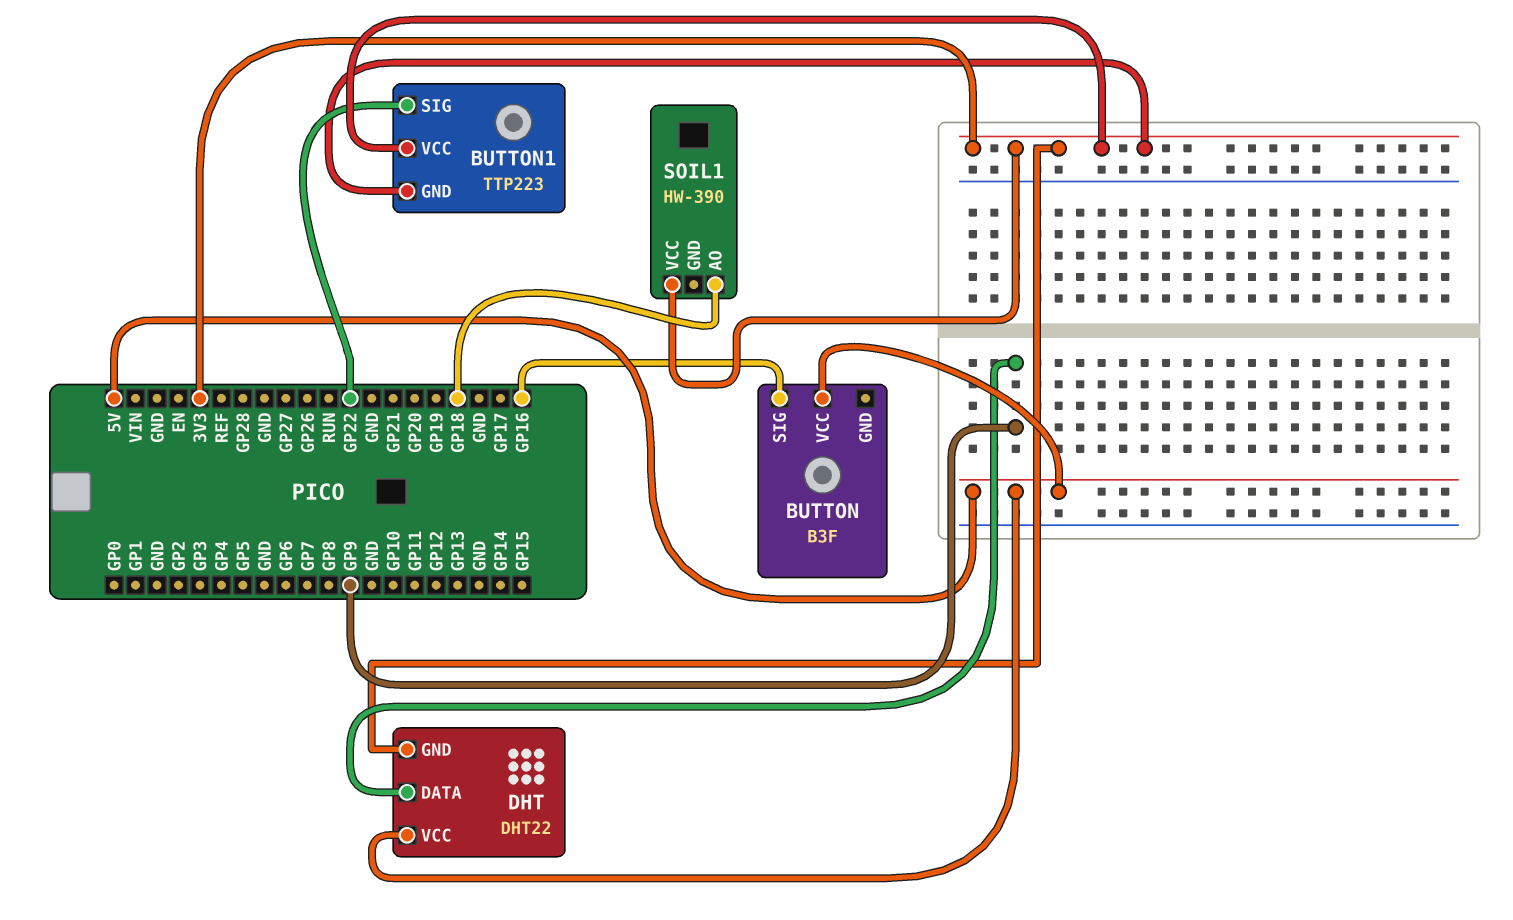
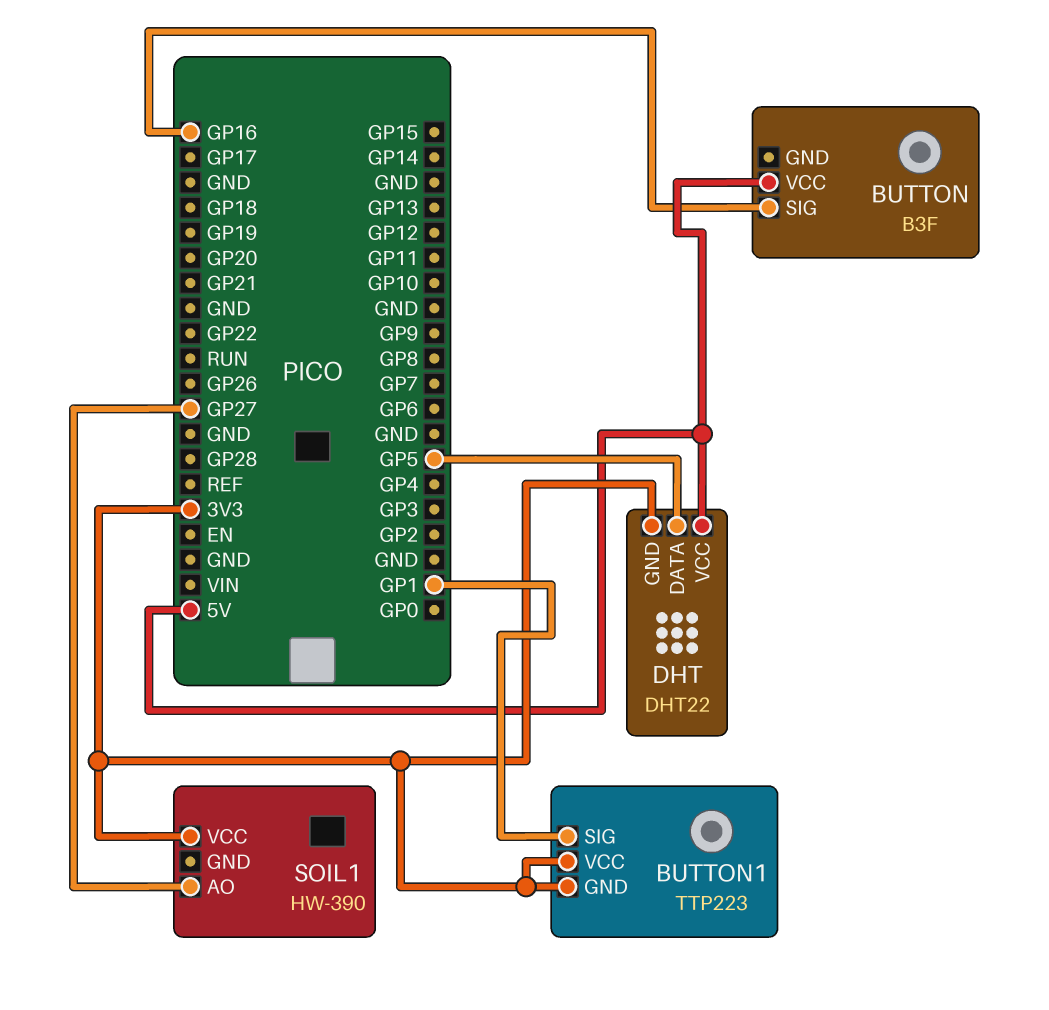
BUTTON1 pin SIG: GP22 -> GP1
DHT pin DATA: GP9 -> GP5
SOIL1 pin AO: GP18 -> GP27

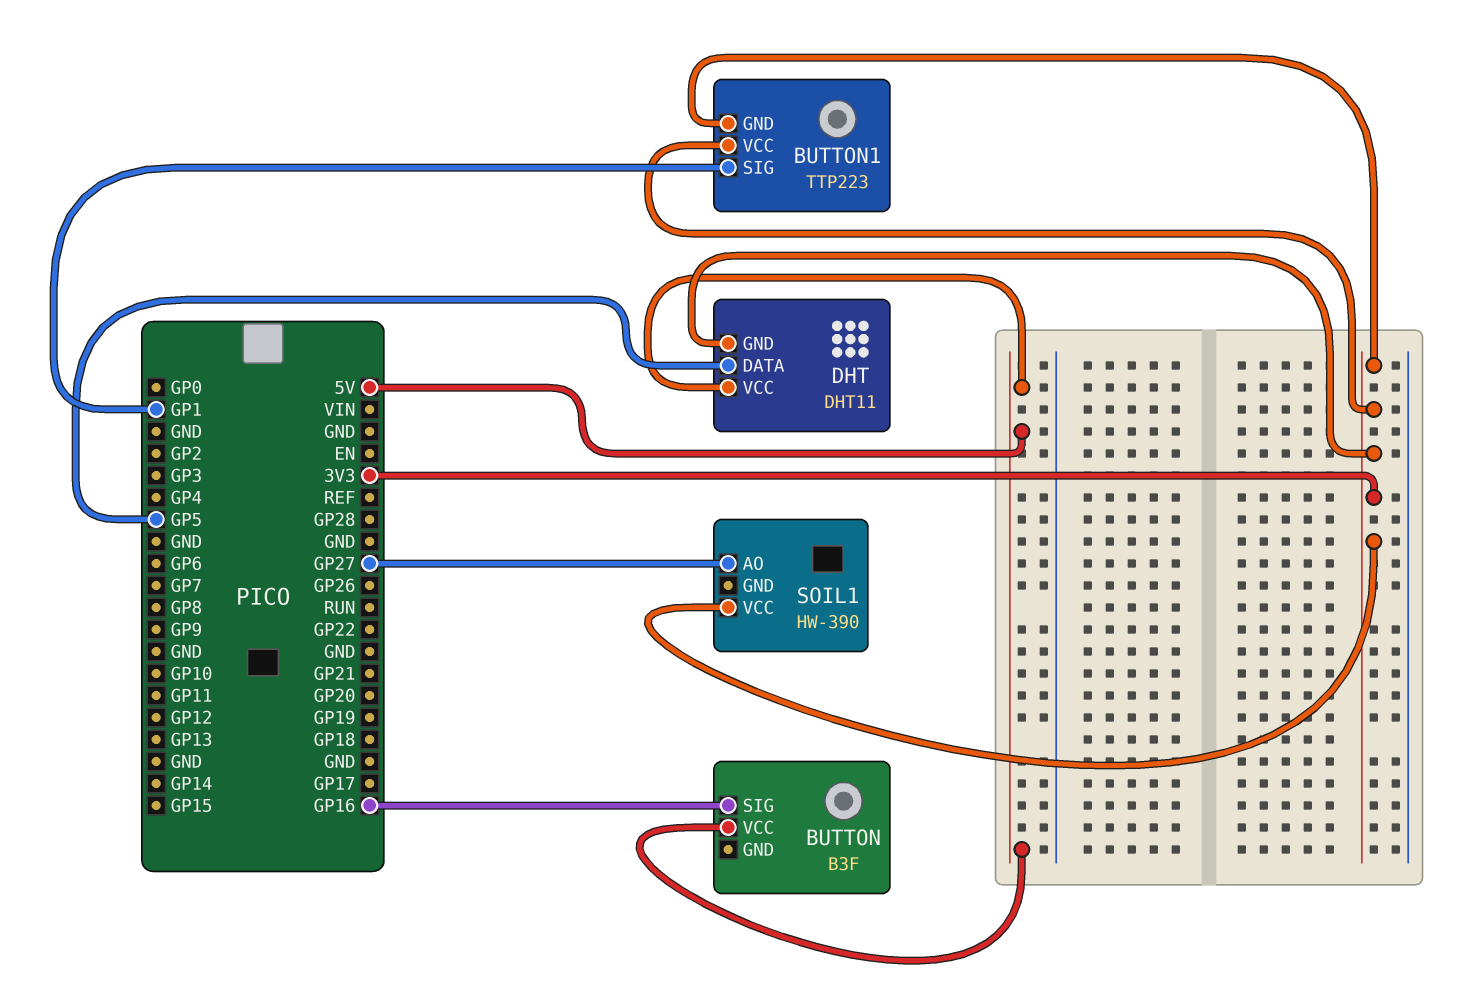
DHT: DHT22 -> DHT11

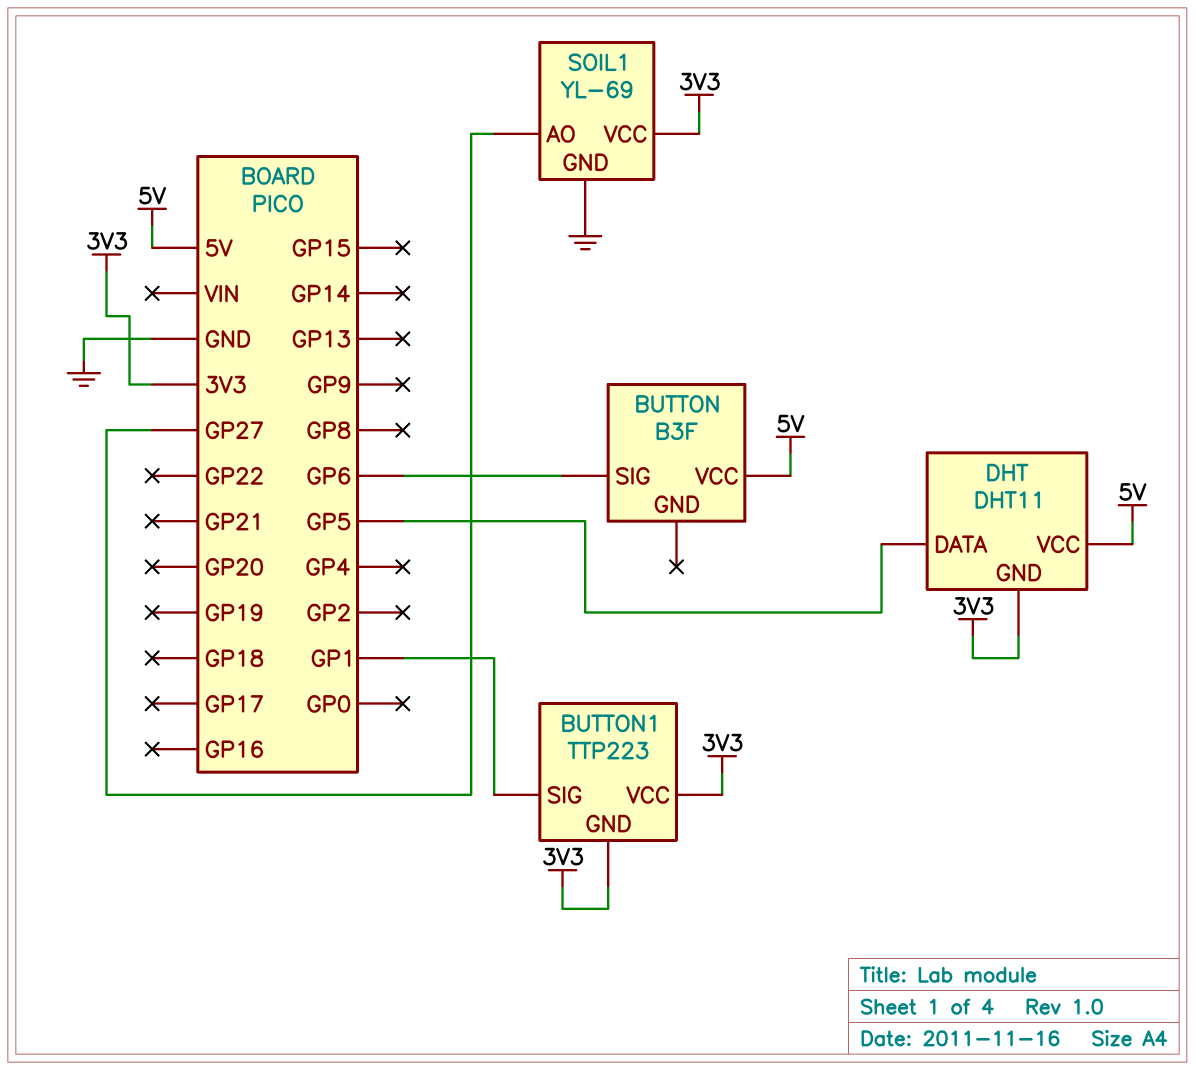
BUTTON pin SIG: GP16 -> GP6
SOIL1: HW-390 -> YL-69
SOIL1 pin GND: none -> GND

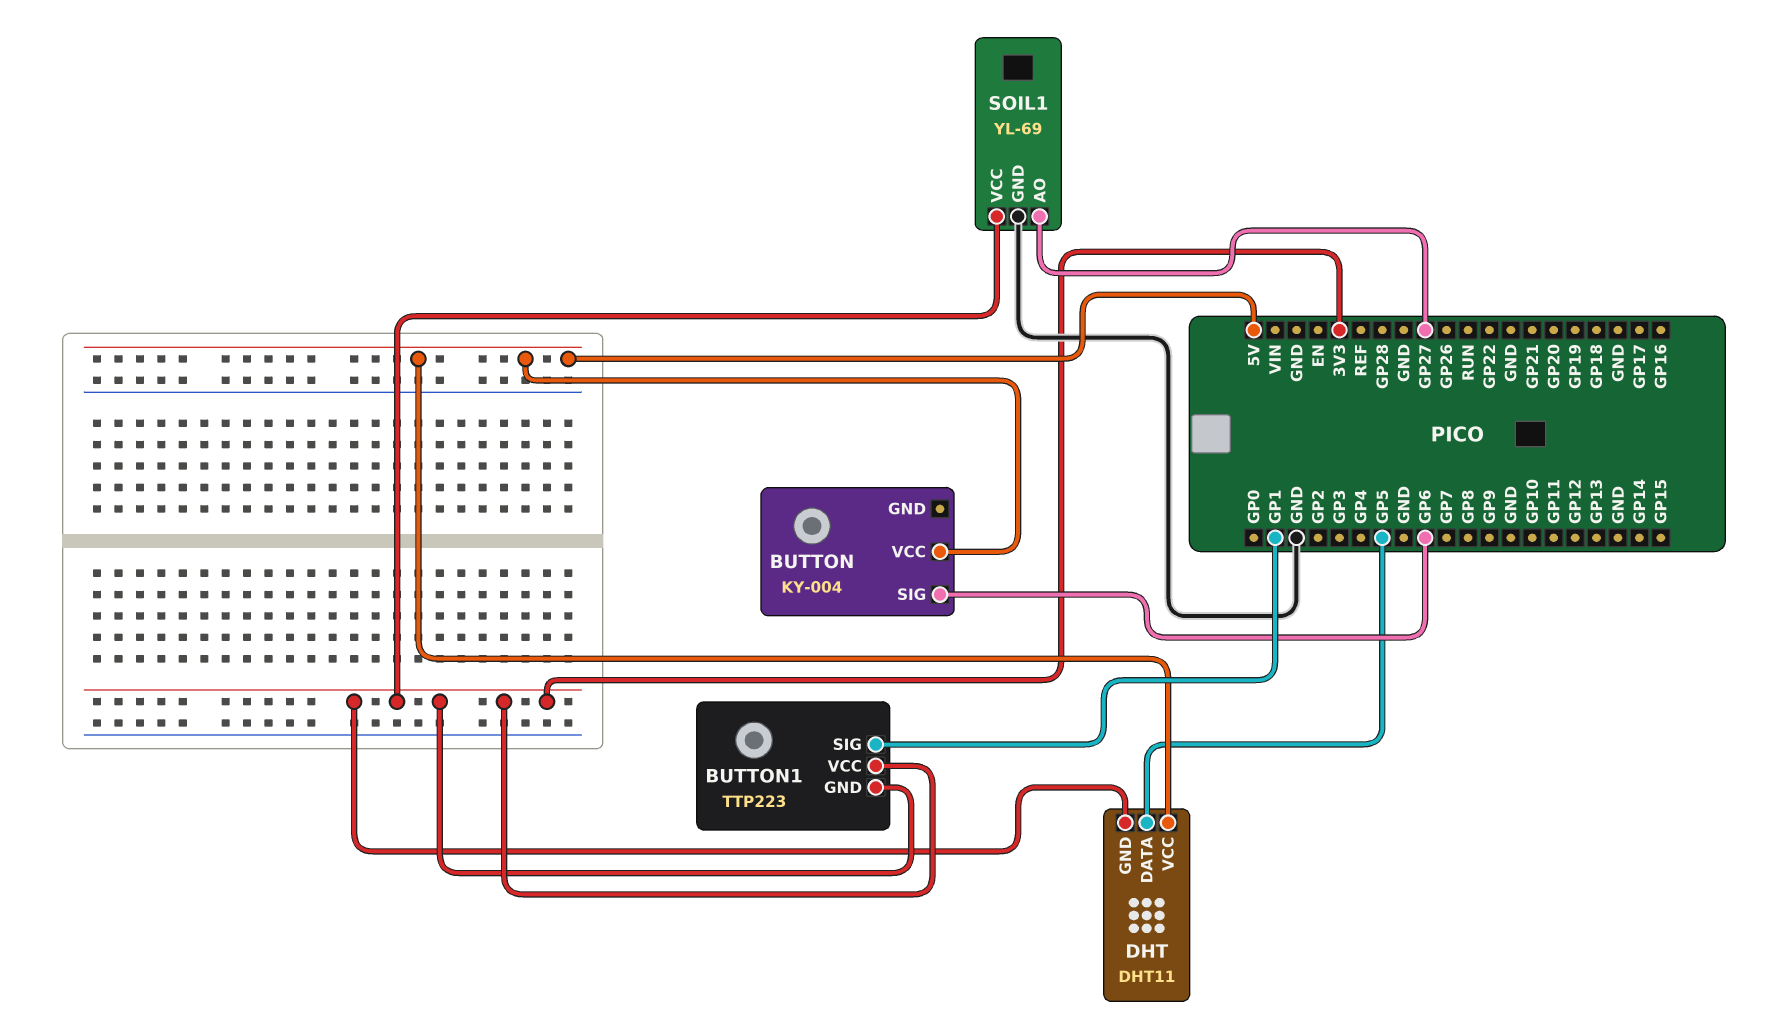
BUTTON: B3F -> KY-004

